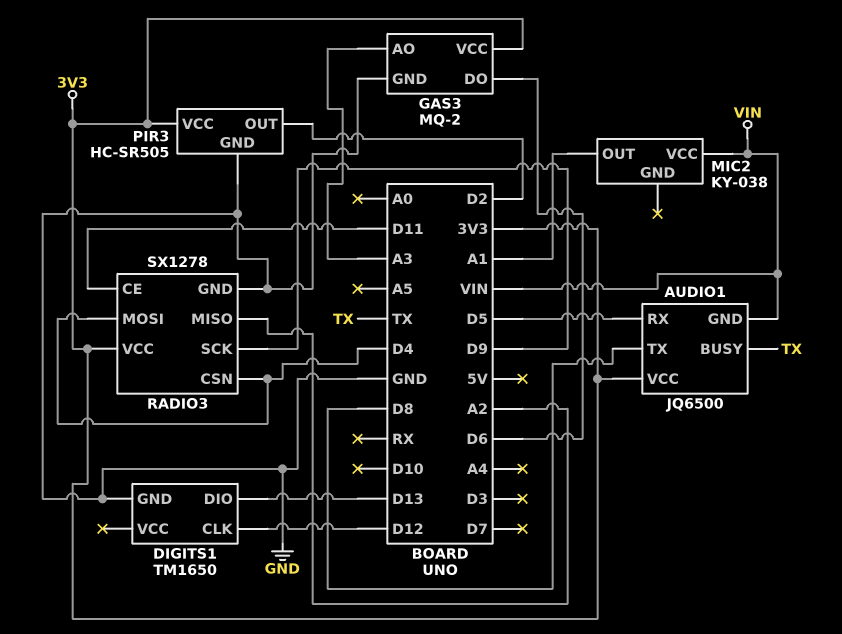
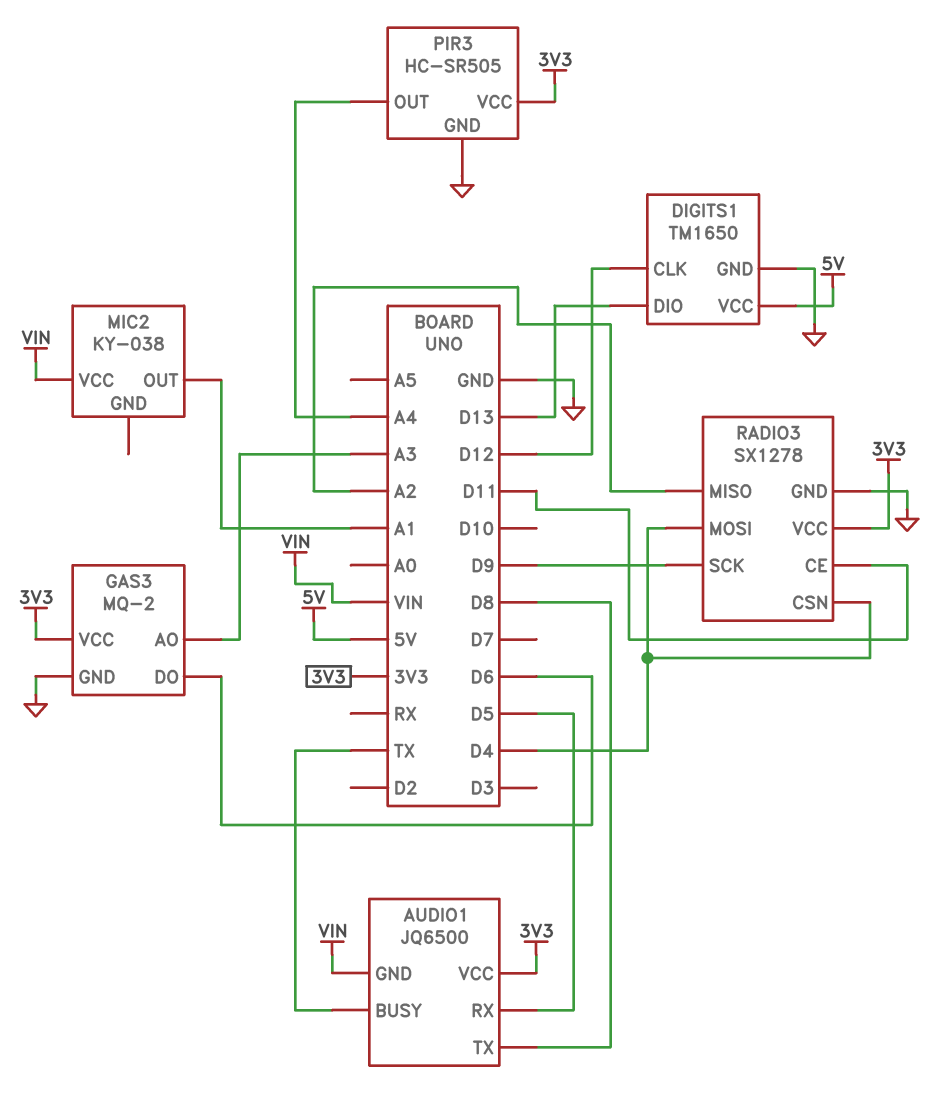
DIGITS1 pin VCC: none -> 5V
PIR3 pin OUT: D2 -> A4

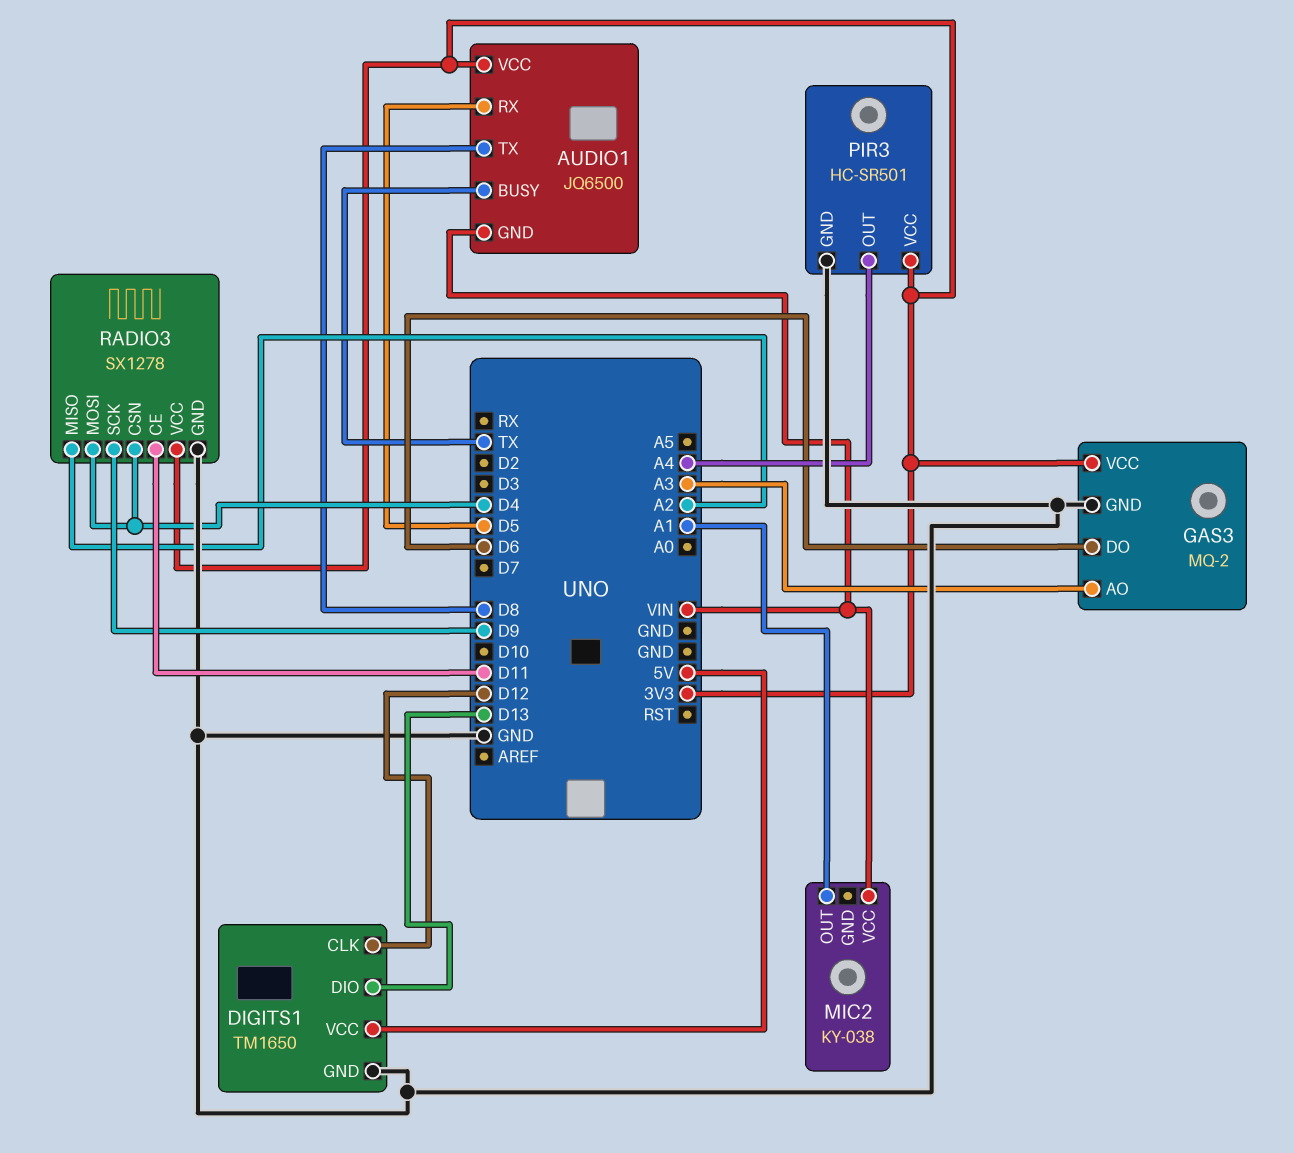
PIR3: HC-SR505 -> HC-SR501

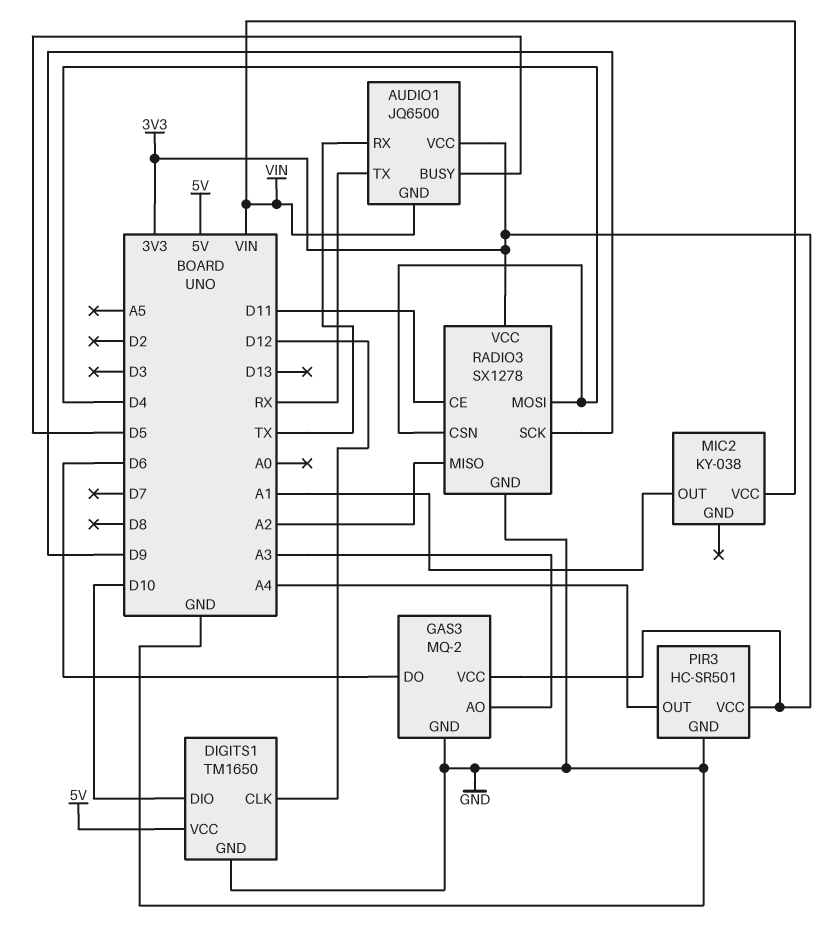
AUDIO1 pin BUSY: TX -> D5
AUDIO1 pin RX: D5 -> TX
AUDIO1 pin TX: D8 -> RX
DIGITS1 pin DIO: D13 -> D10

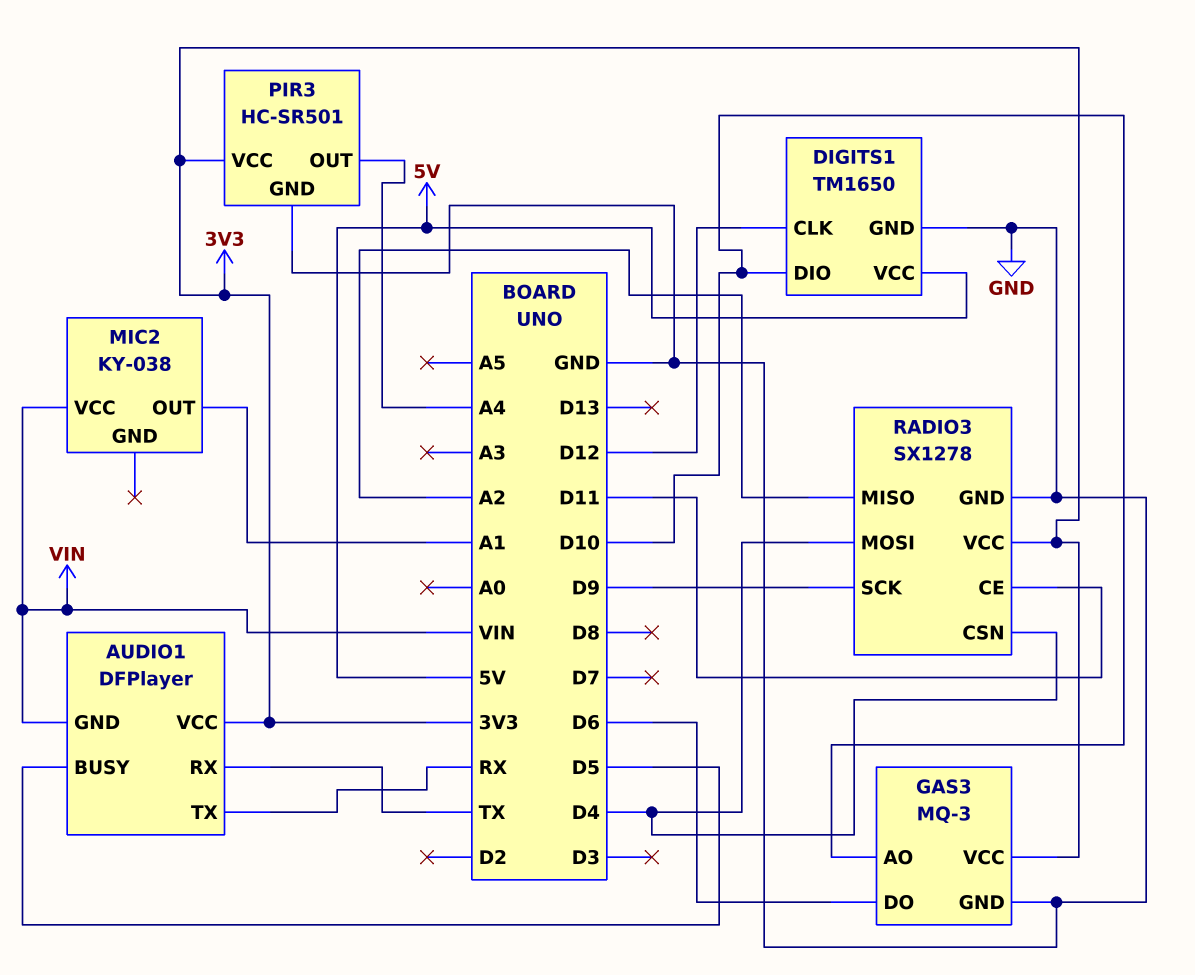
AUDIO1: JQ6500 -> DFPlayer
GAS3: MQ-2 -> MQ-3
GAS3 pin AO: A3 -> D10

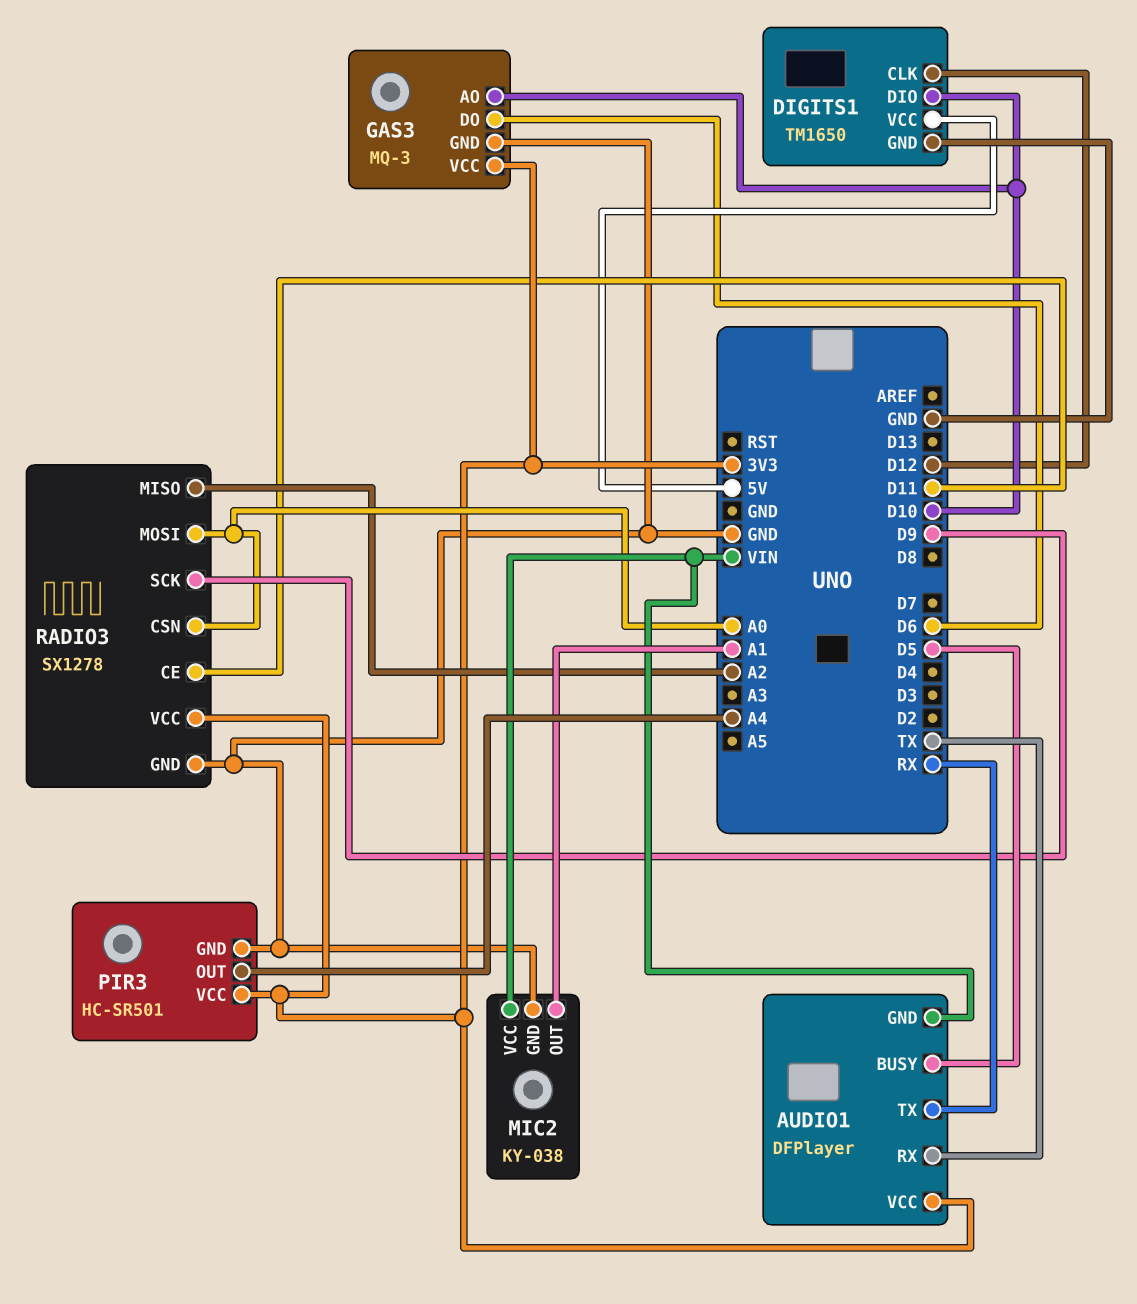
MIC2 pin GND: none -> GND
RADIO3 pin CSN: D4 -> A0
RADIO3 pin MOSI: D4 -> A0

